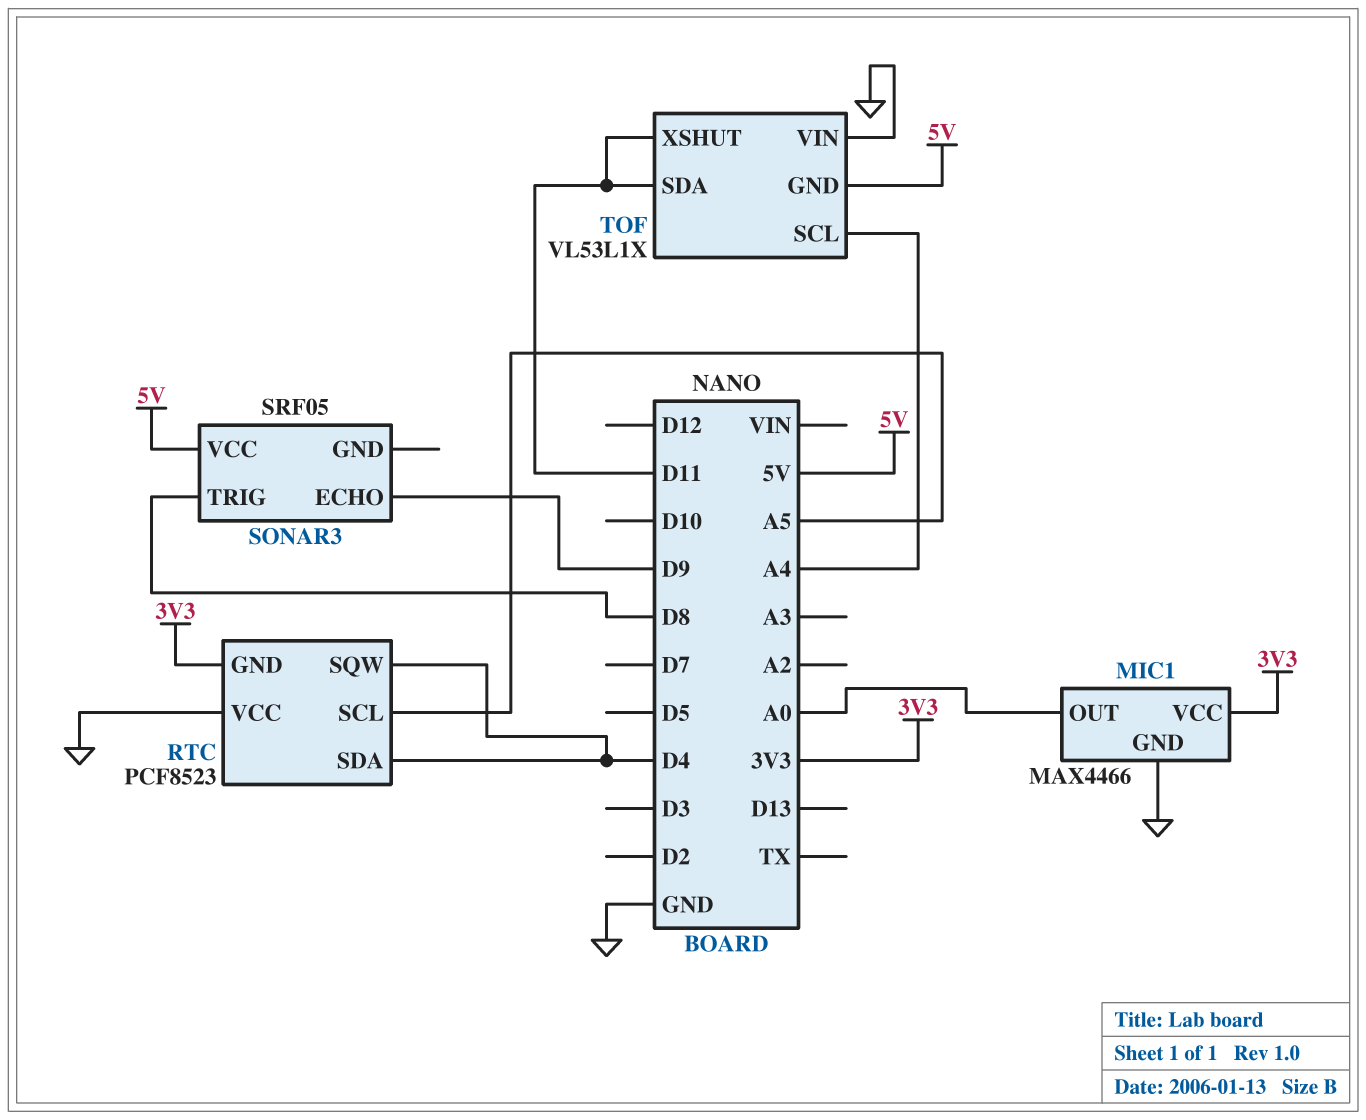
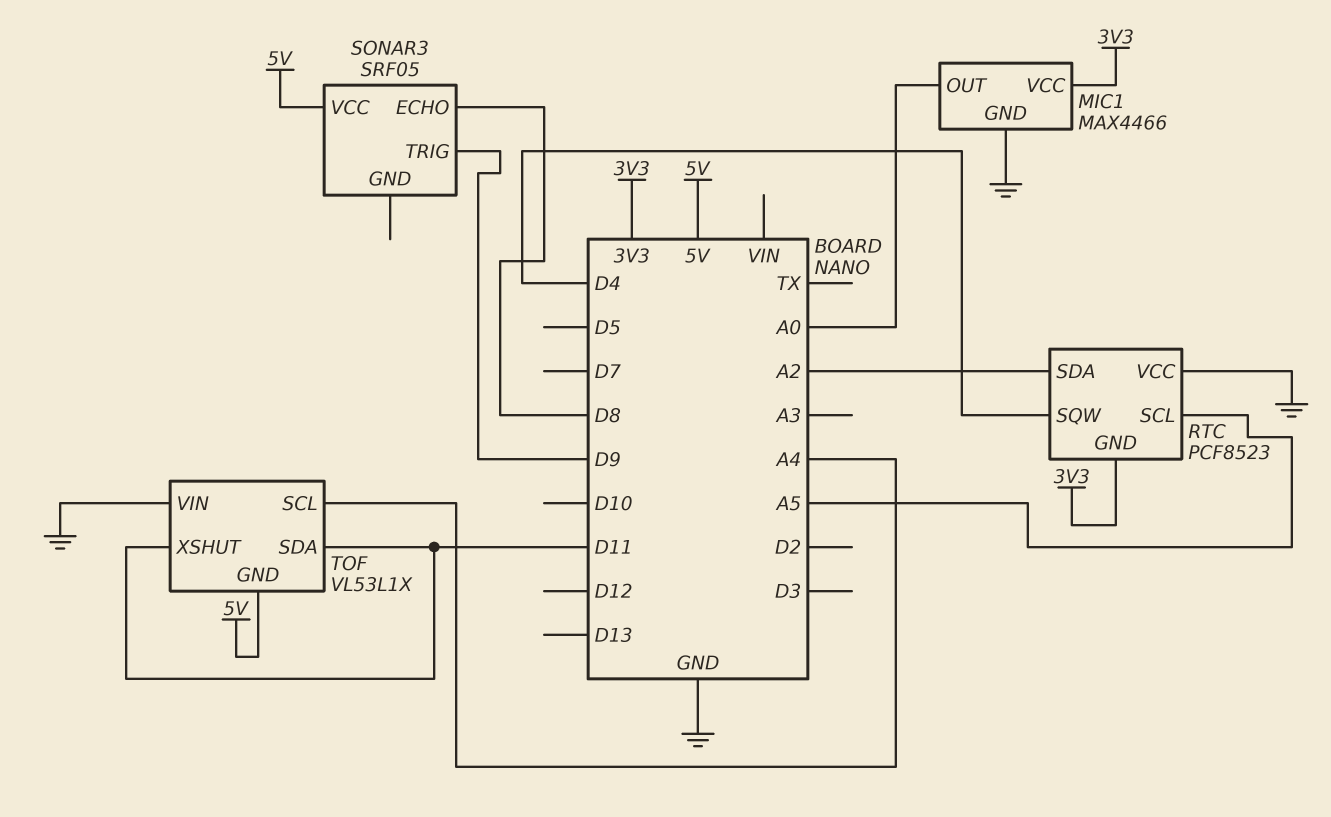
RTC pin SDA: D4 -> A2
SONAR3 pin ECHO: D9 -> D8
SONAR3 pin TRIG: D8 -> D9

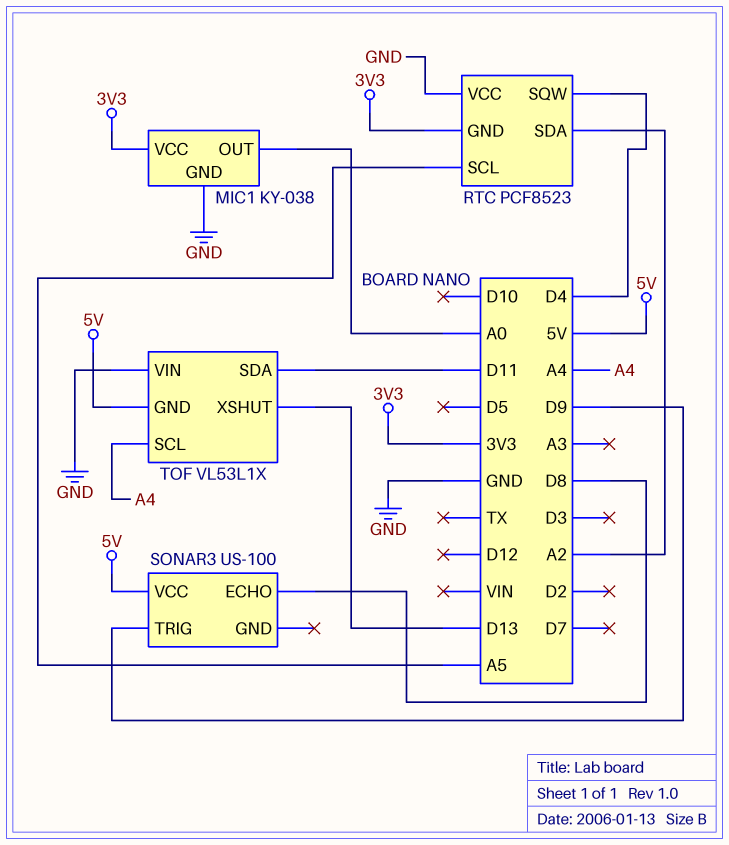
MIC1: MAX4466 -> KY-038
SONAR3: SRF05 -> US-100
TOF pin XSHUT: D11 -> D13

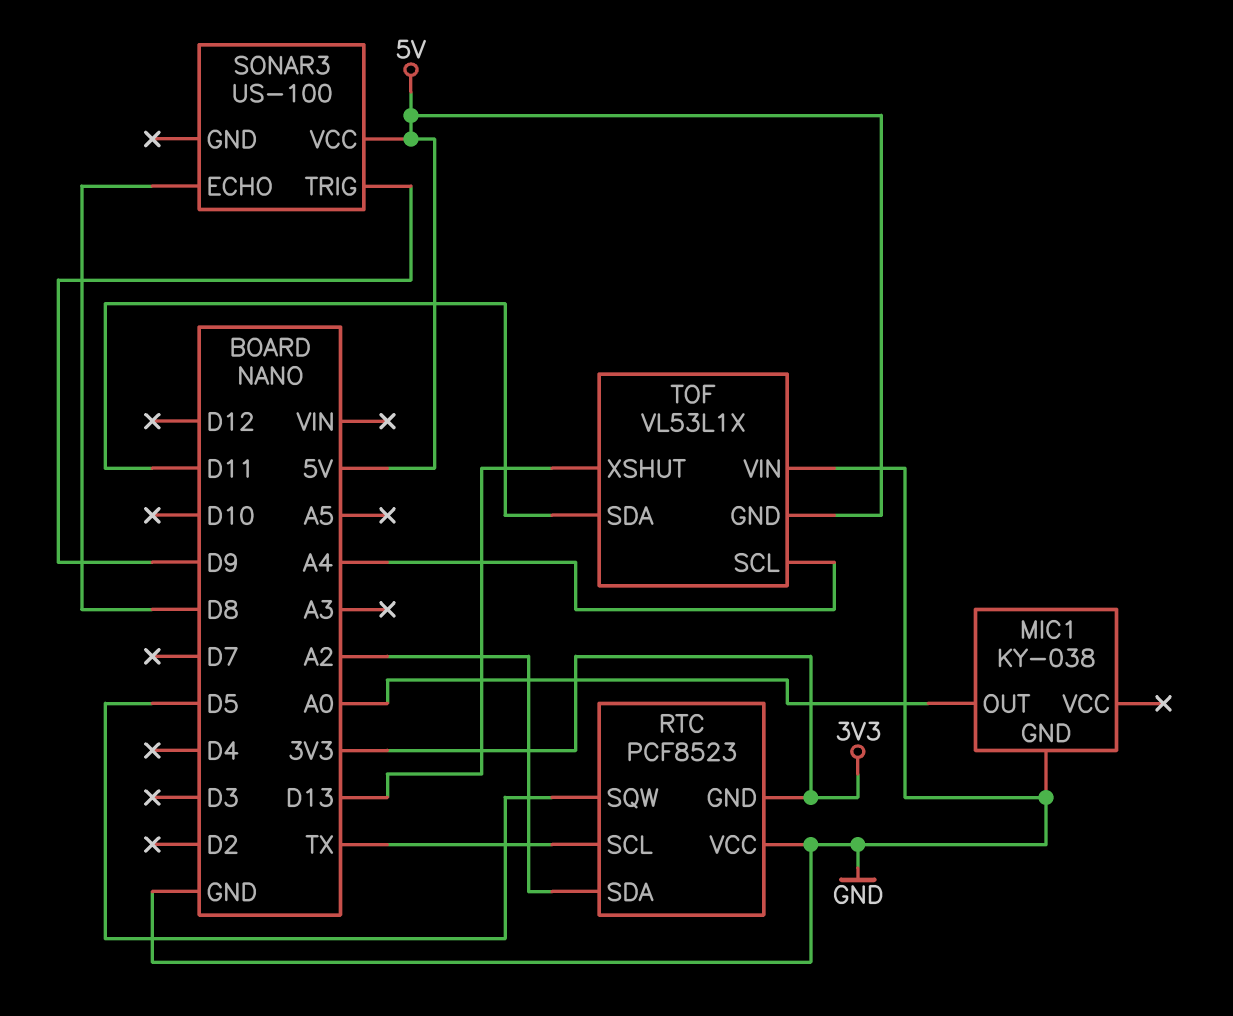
MIC1 pin VCC: 3V3 -> none
RTC pin SCL: A5 -> TX
RTC pin SQW: D4 -> D5

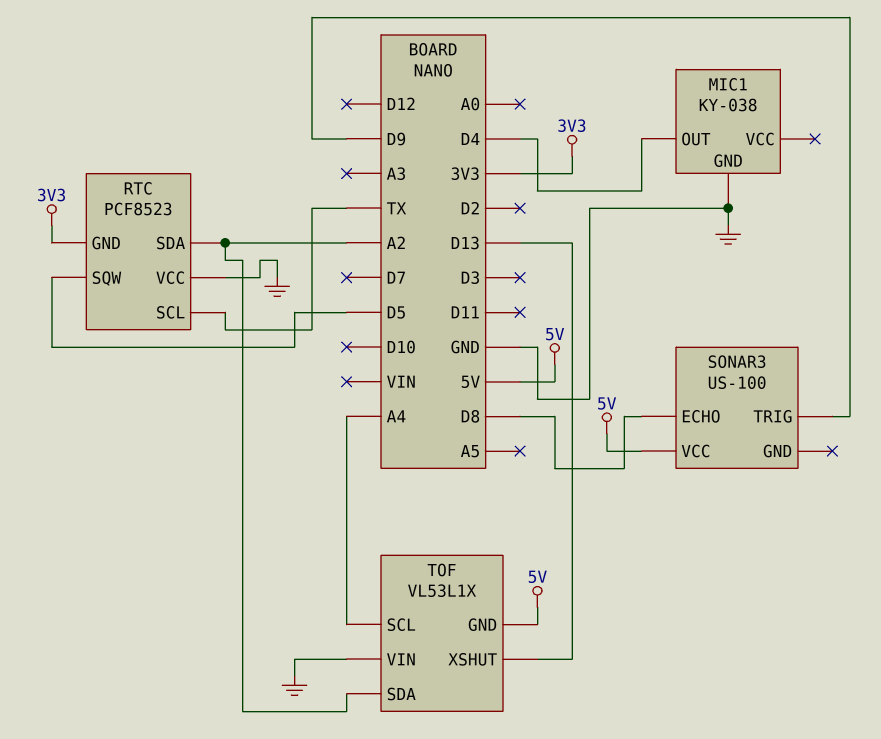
MIC1 pin OUT: A0 -> D4
TOF pin SDA: D11 -> A2

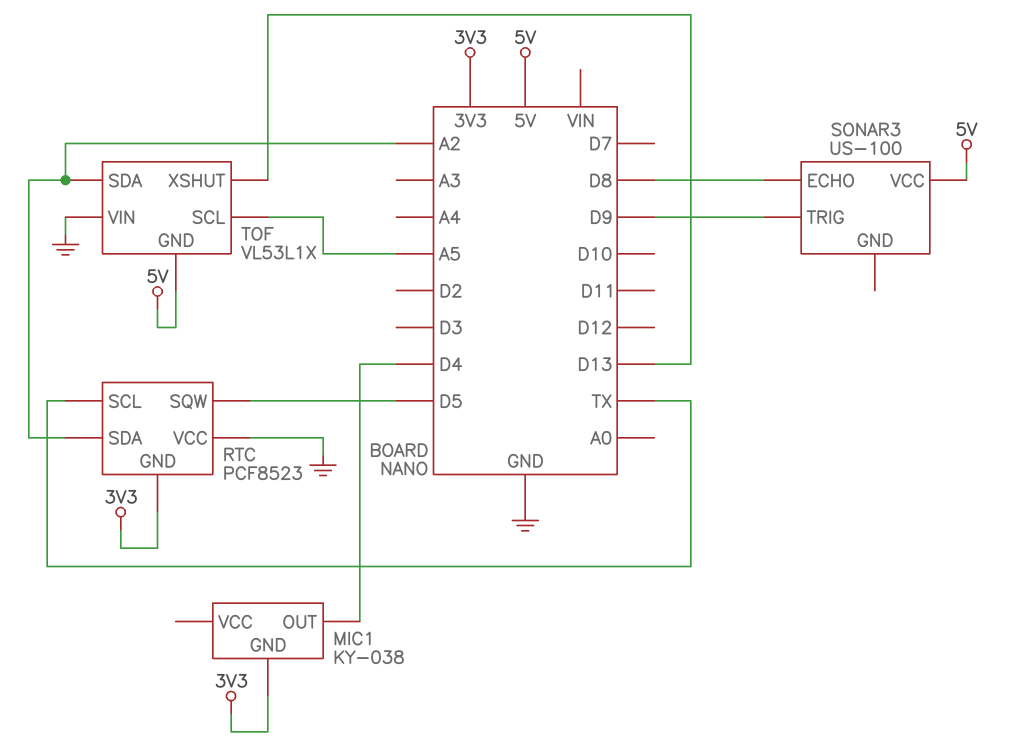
MIC1 pin GND: GND -> 3V3
TOF pin SCL: A4 -> A5

